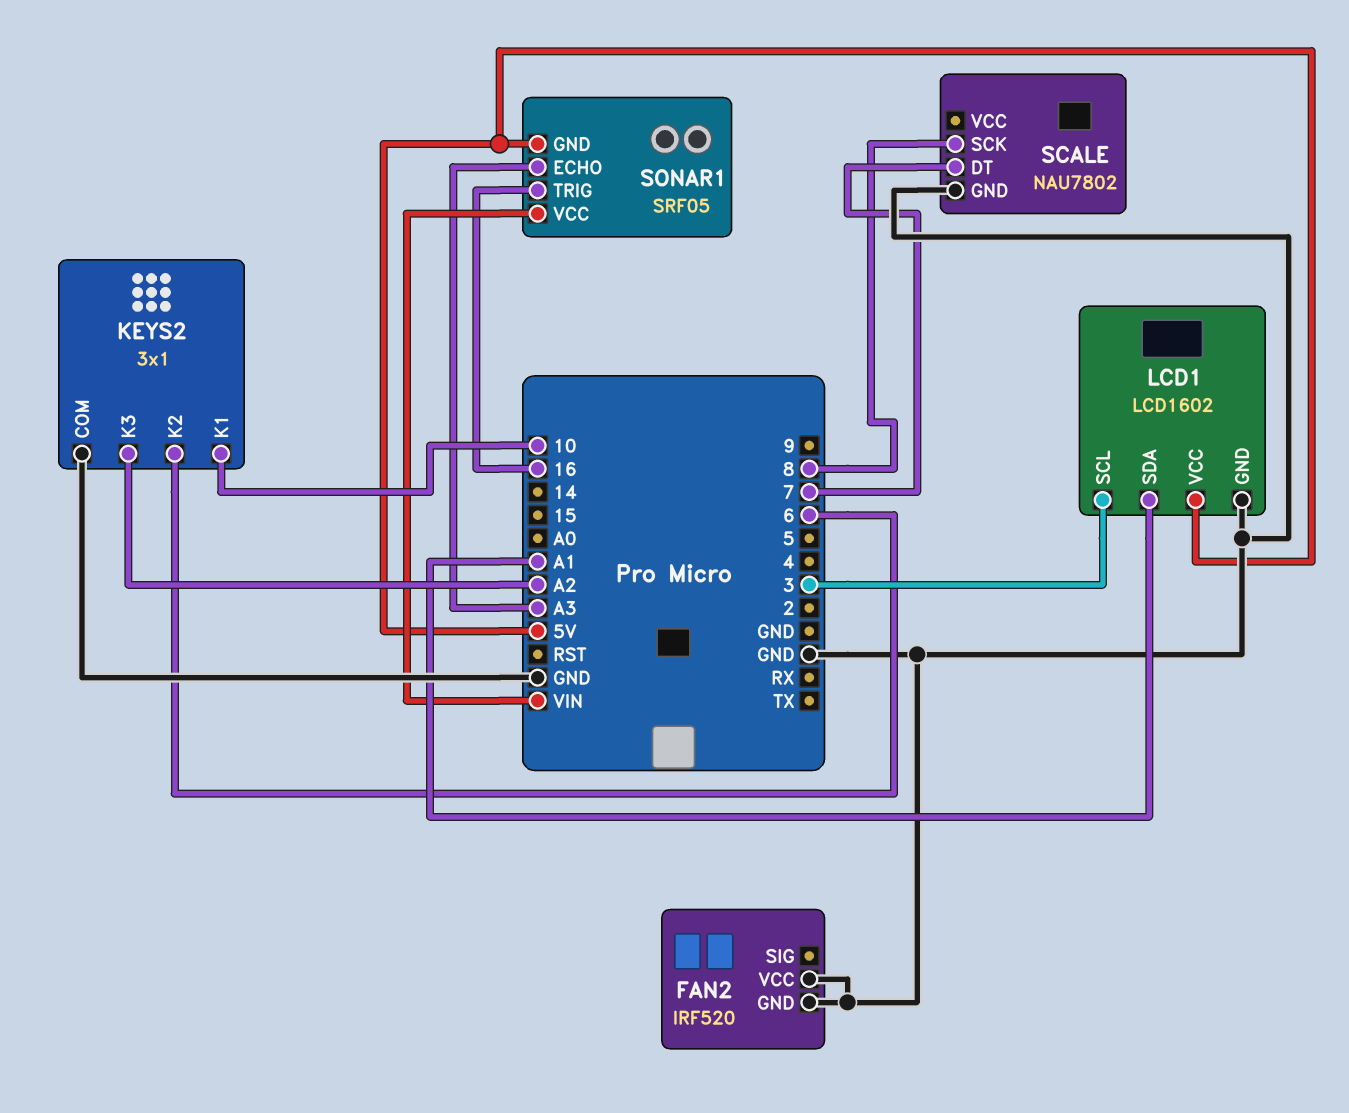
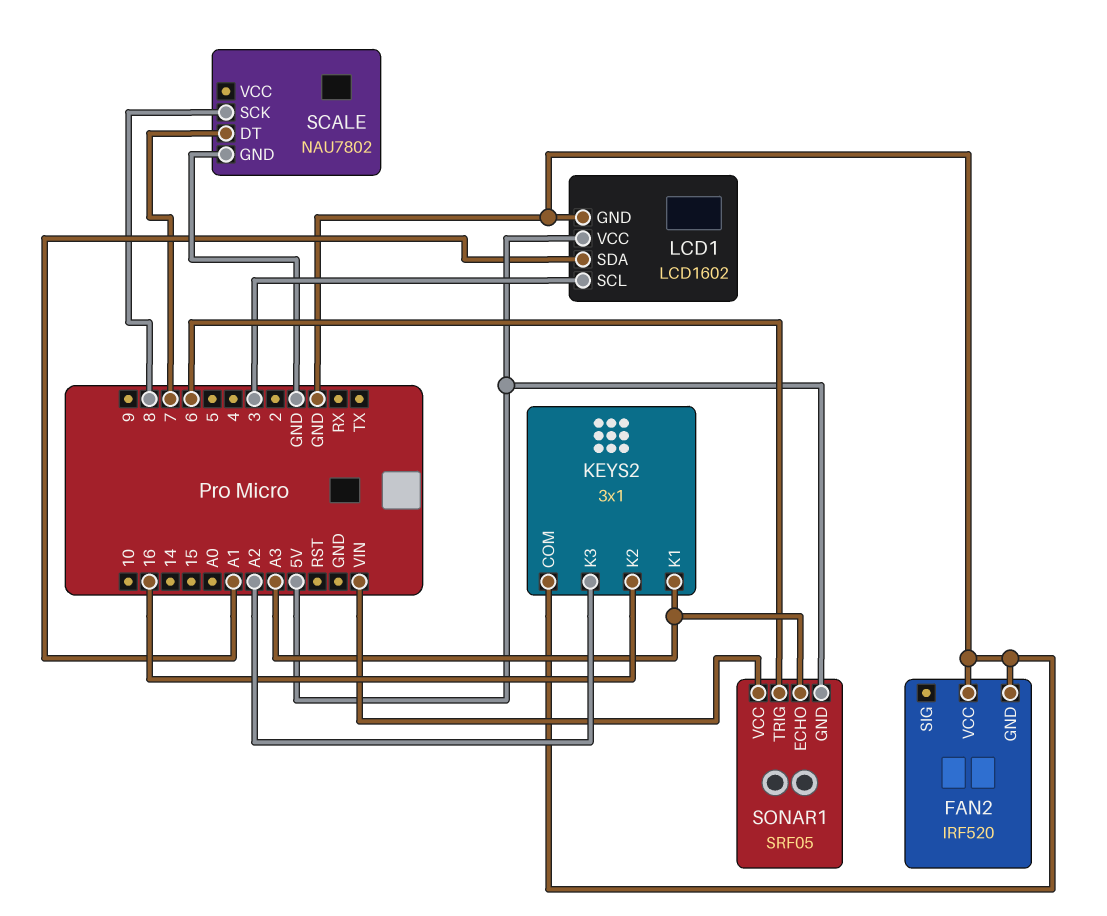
KEYS2 pin K1: 10 -> A3
KEYS2 pin K2: 6 -> 16
SONAR1 pin TRIG: 16 -> 6

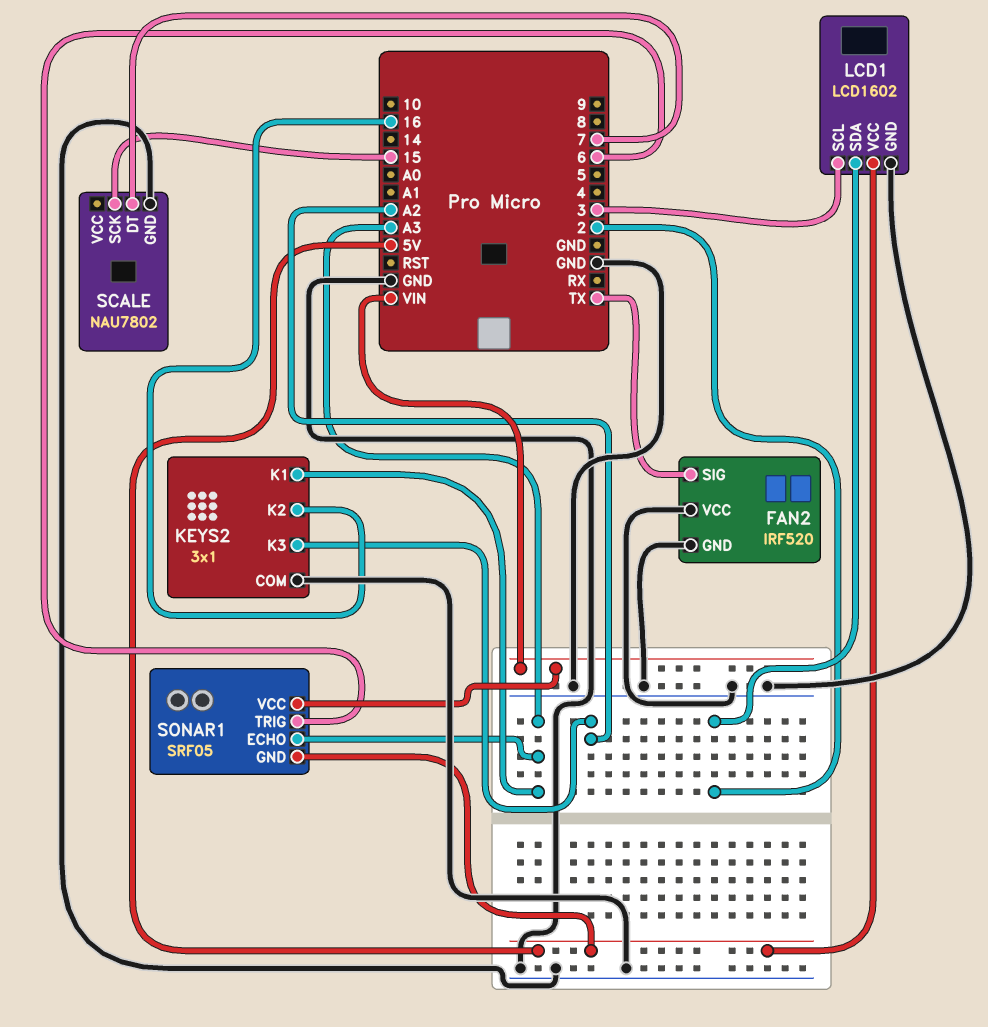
FAN2 pin SIG: none -> TX
LCD1 pin SDA: A1 -> 2
SCALE pin SCK: 8 -> 15

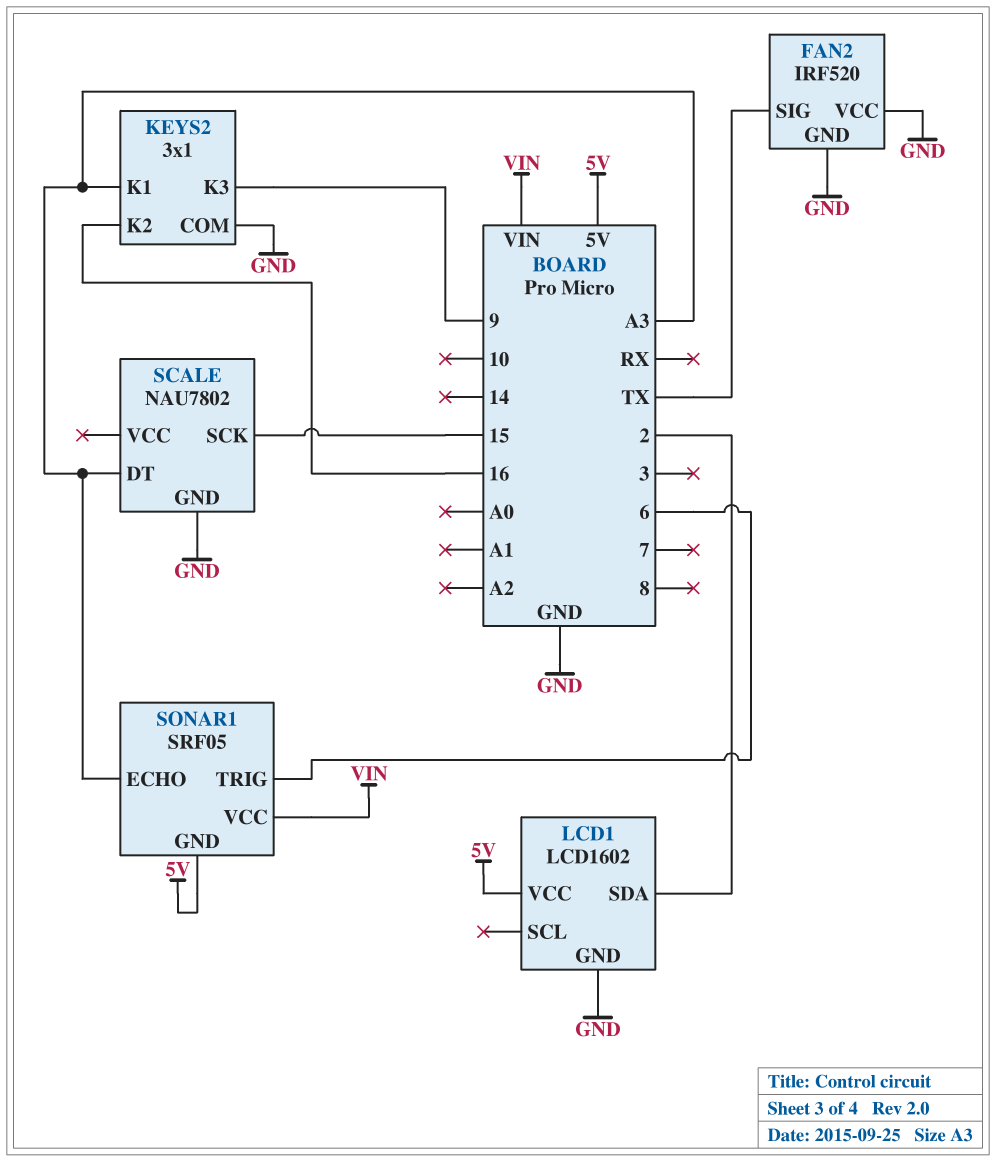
KEYS2 pin K3: A2 -> 9
LCD1 pin SCL: 3 -> none
SCALE pin DT: 7 -> A3

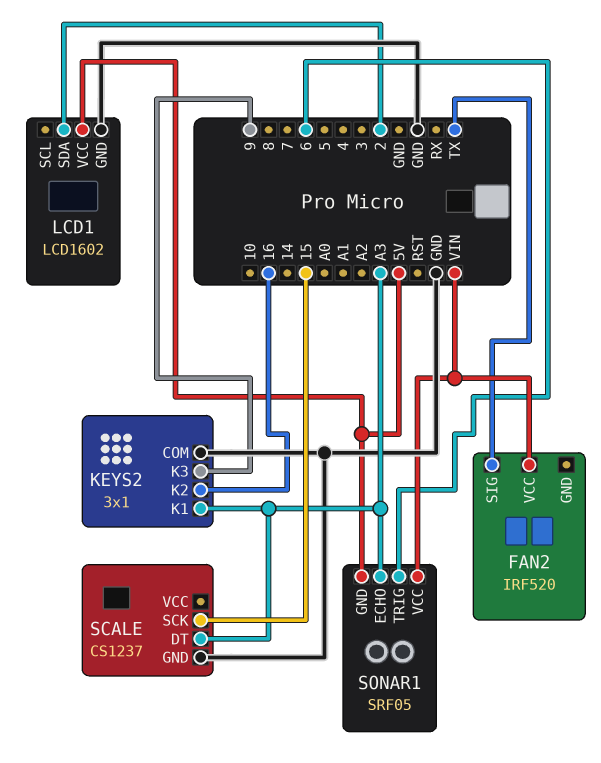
FAN2 pin GND: GND -> none
FAN2 pin VCC: GND -> VIN
SCALE: NAU7802 -> CS1237

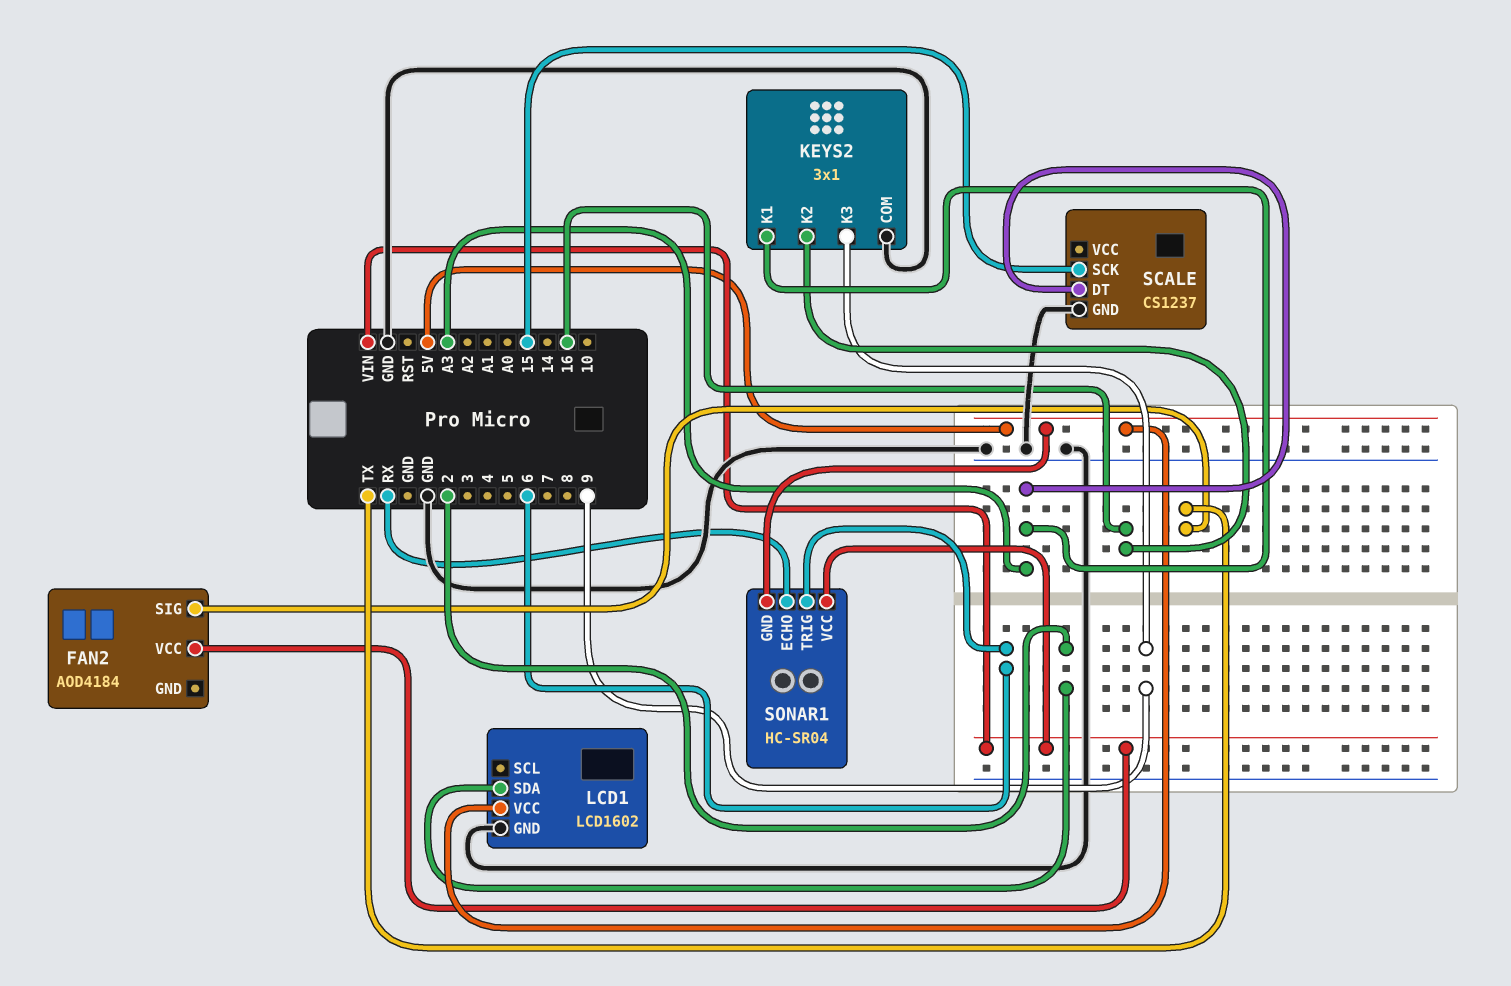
FAN2: IRF520 -> AOD4184
SONAR1: SRF05 -> HC-SR04
SONAR1 pin ECHO: A3 -> RX

